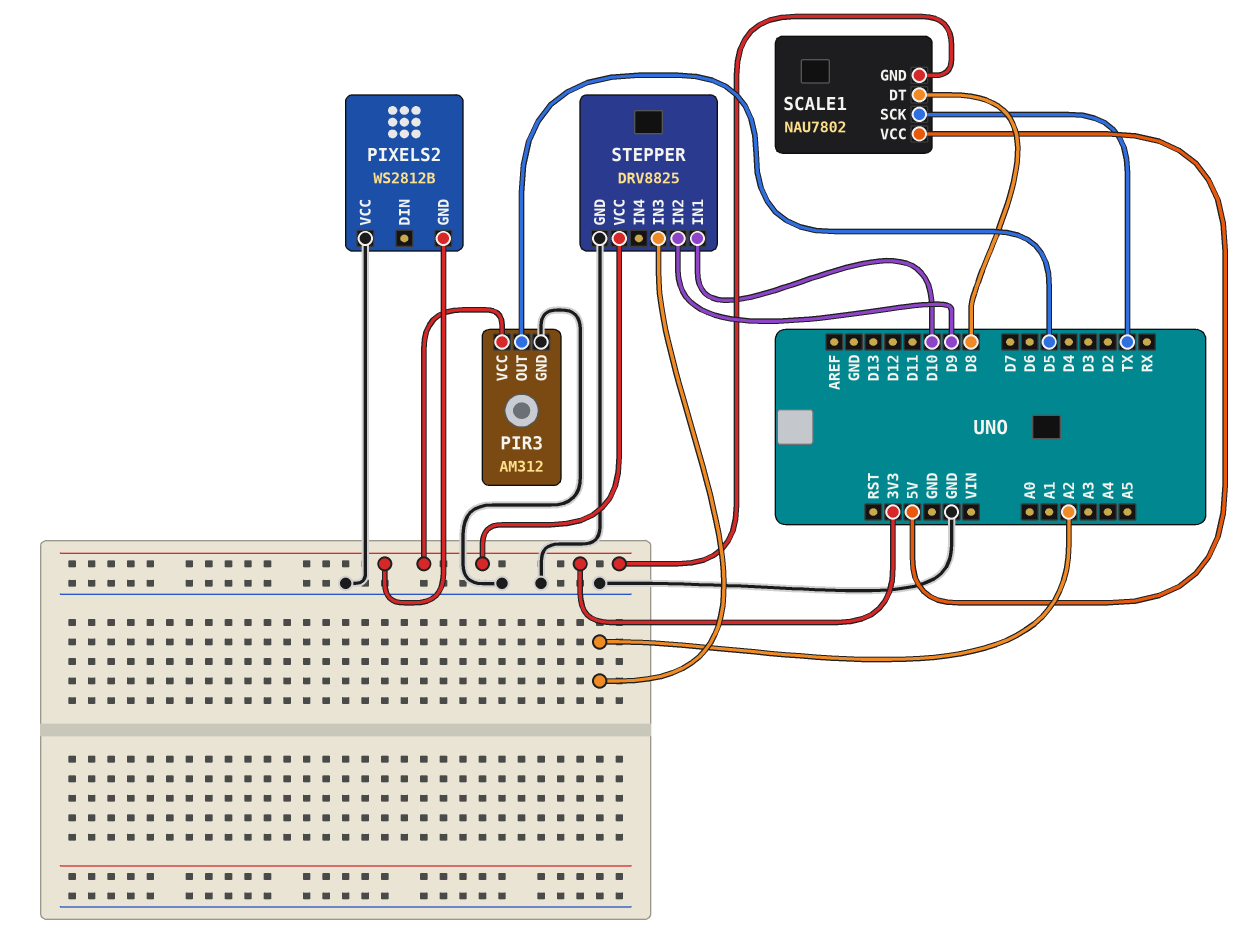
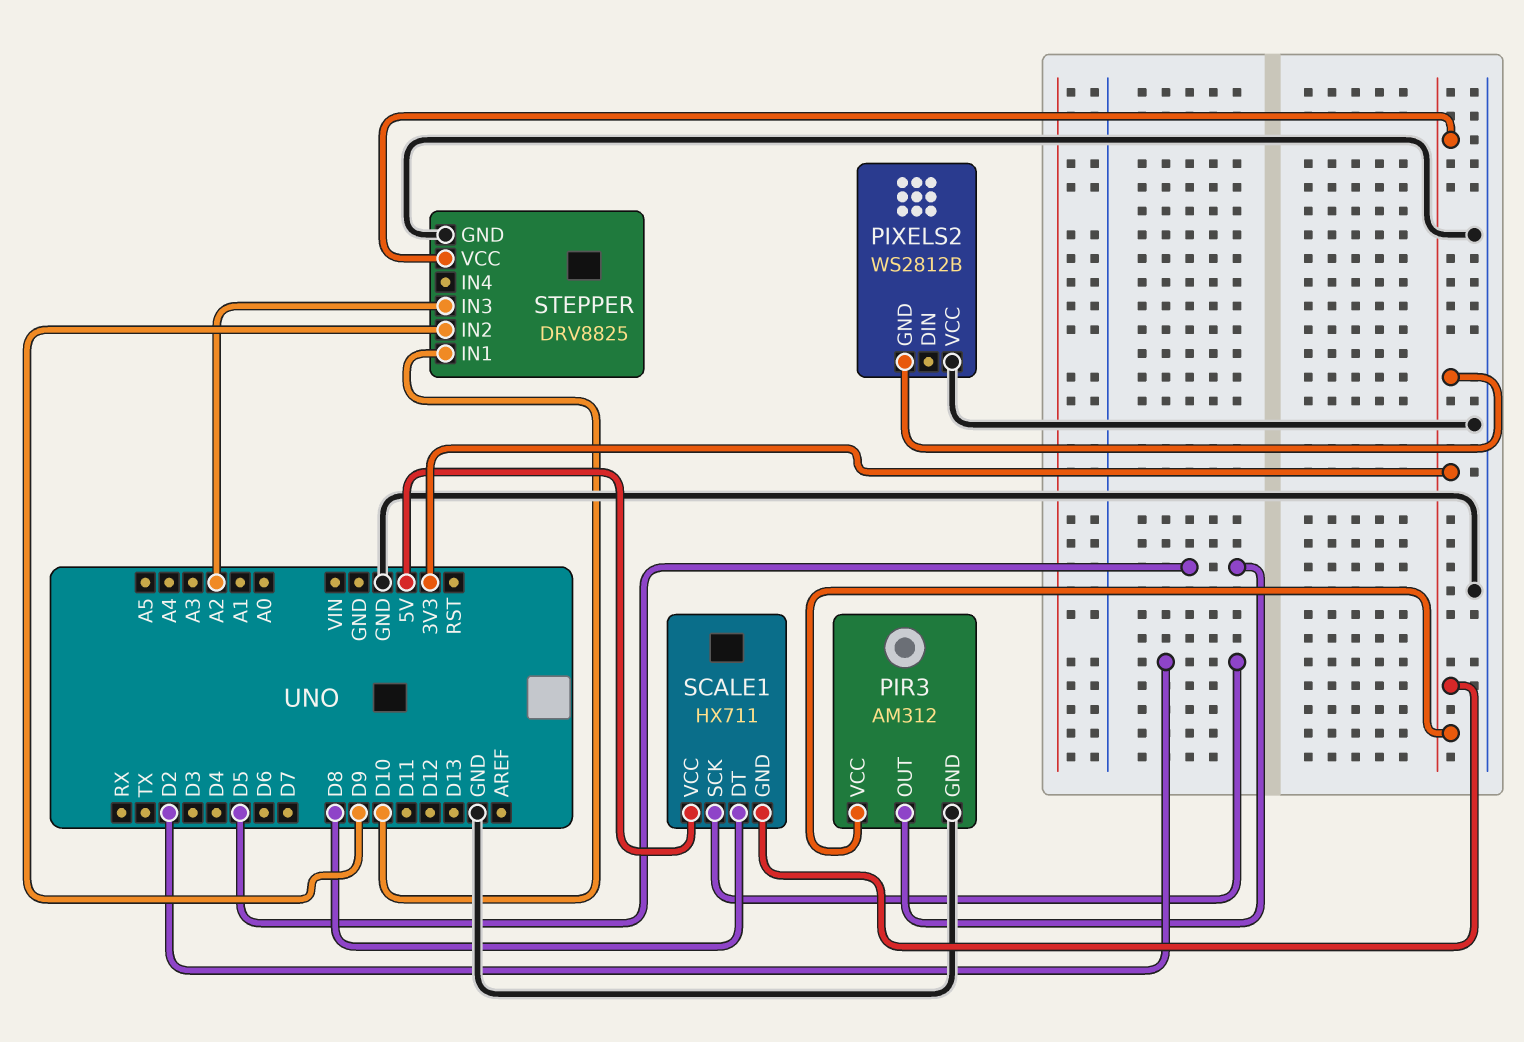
SCALE1: NAU7802 -> HX711
SCALE1 pin SCK: TX -> D2

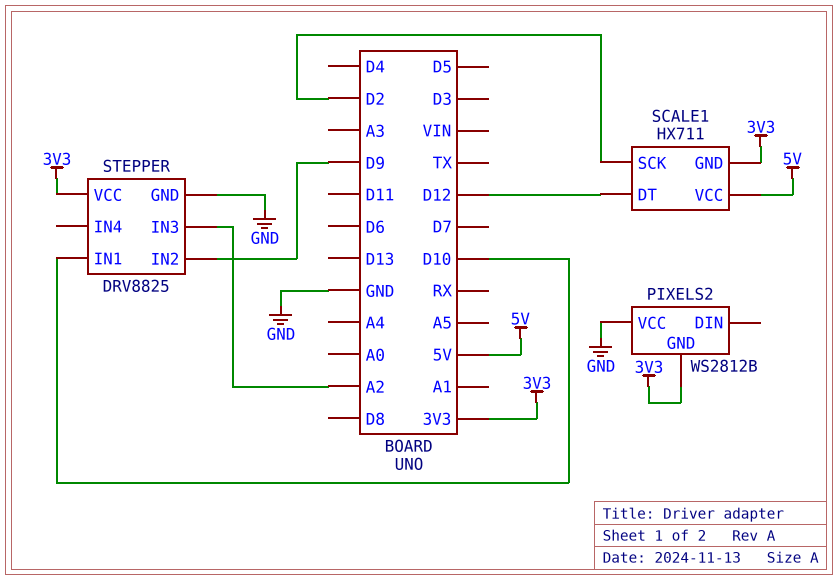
PIR3: AM312 -> none
PIR3 pin GND: GND -> none
PIR3 pin OUT: D5 -> none
PIR3 pin VCC: 3V3 -> none
SCALE1 pin DT: D8 -> D12

